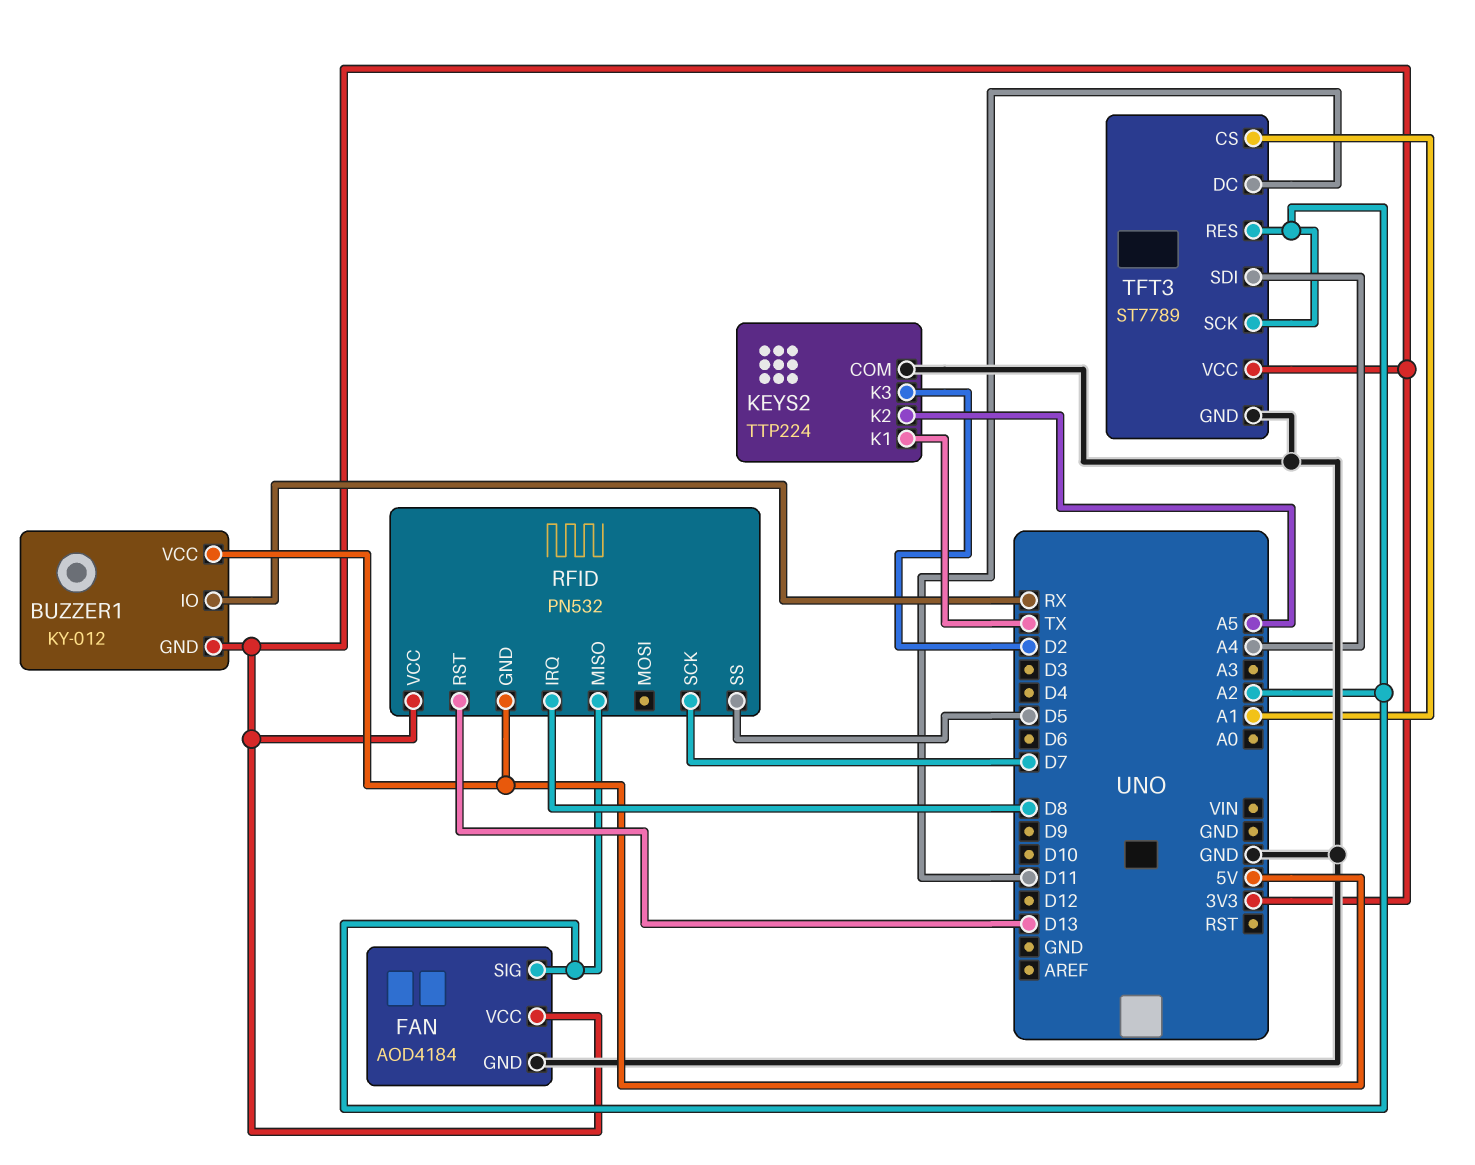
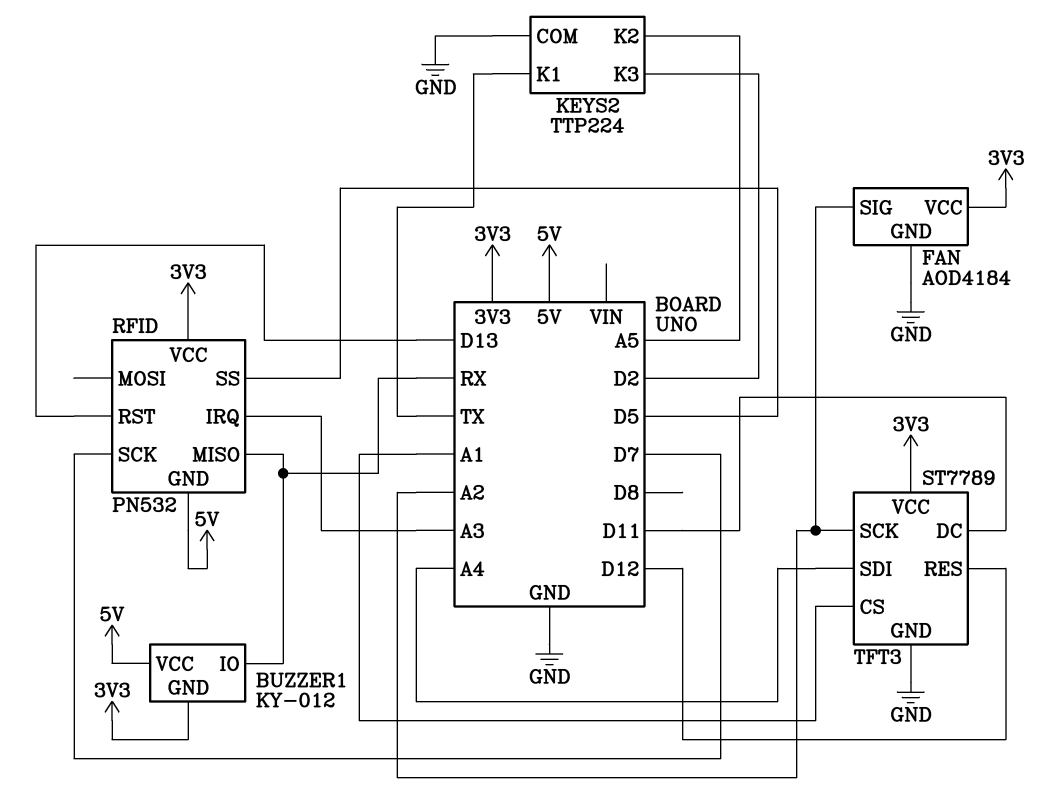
RFID pin IRQ: D8 -> A3
RFID pin MISO: A2 -> RX
TFT3 pin RES: A2 -> D12

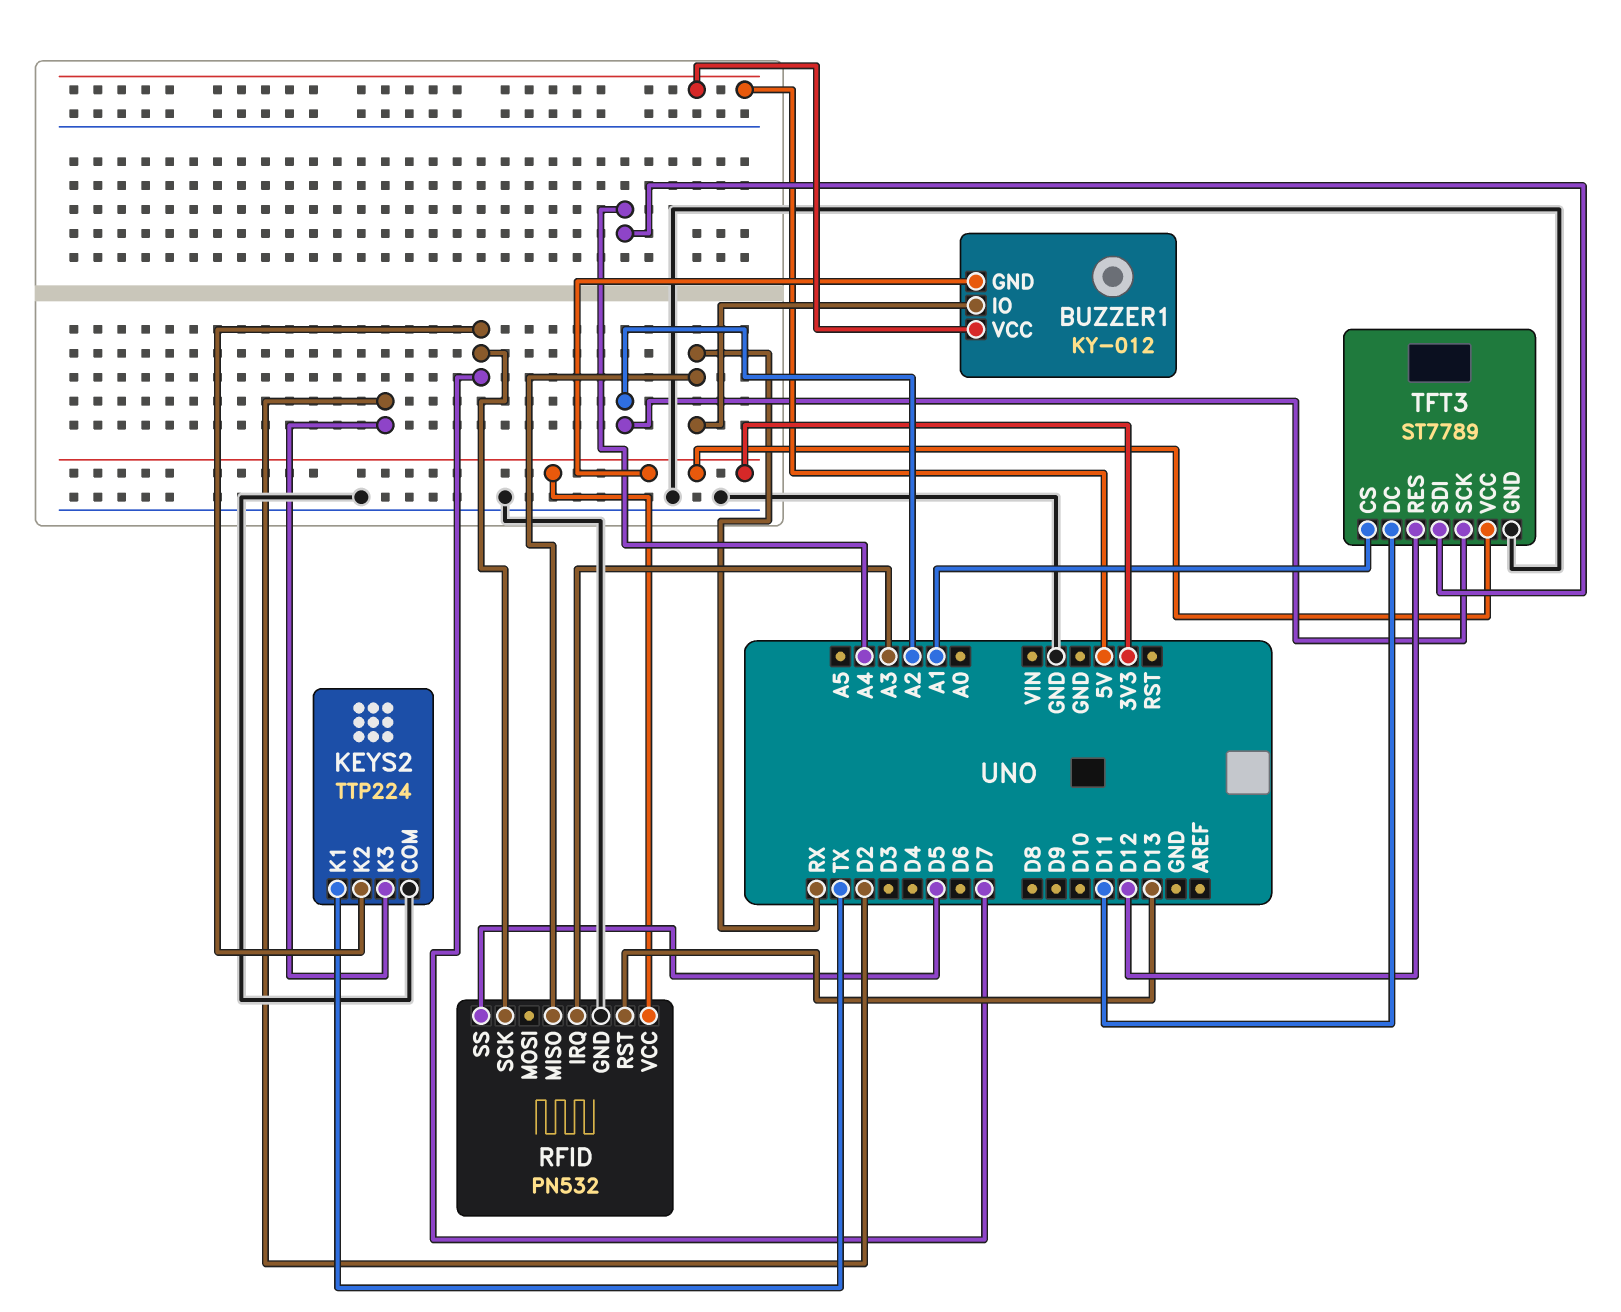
FAN: AOD4184 -> none
FAN pin GND: GND -> none
FAN pin SIG: A2 -> none
FAN pin VCC: 3V3 -> none
KEYS2 pin K2: A5 -> D7
RFID pin GND: 5V -> GND

